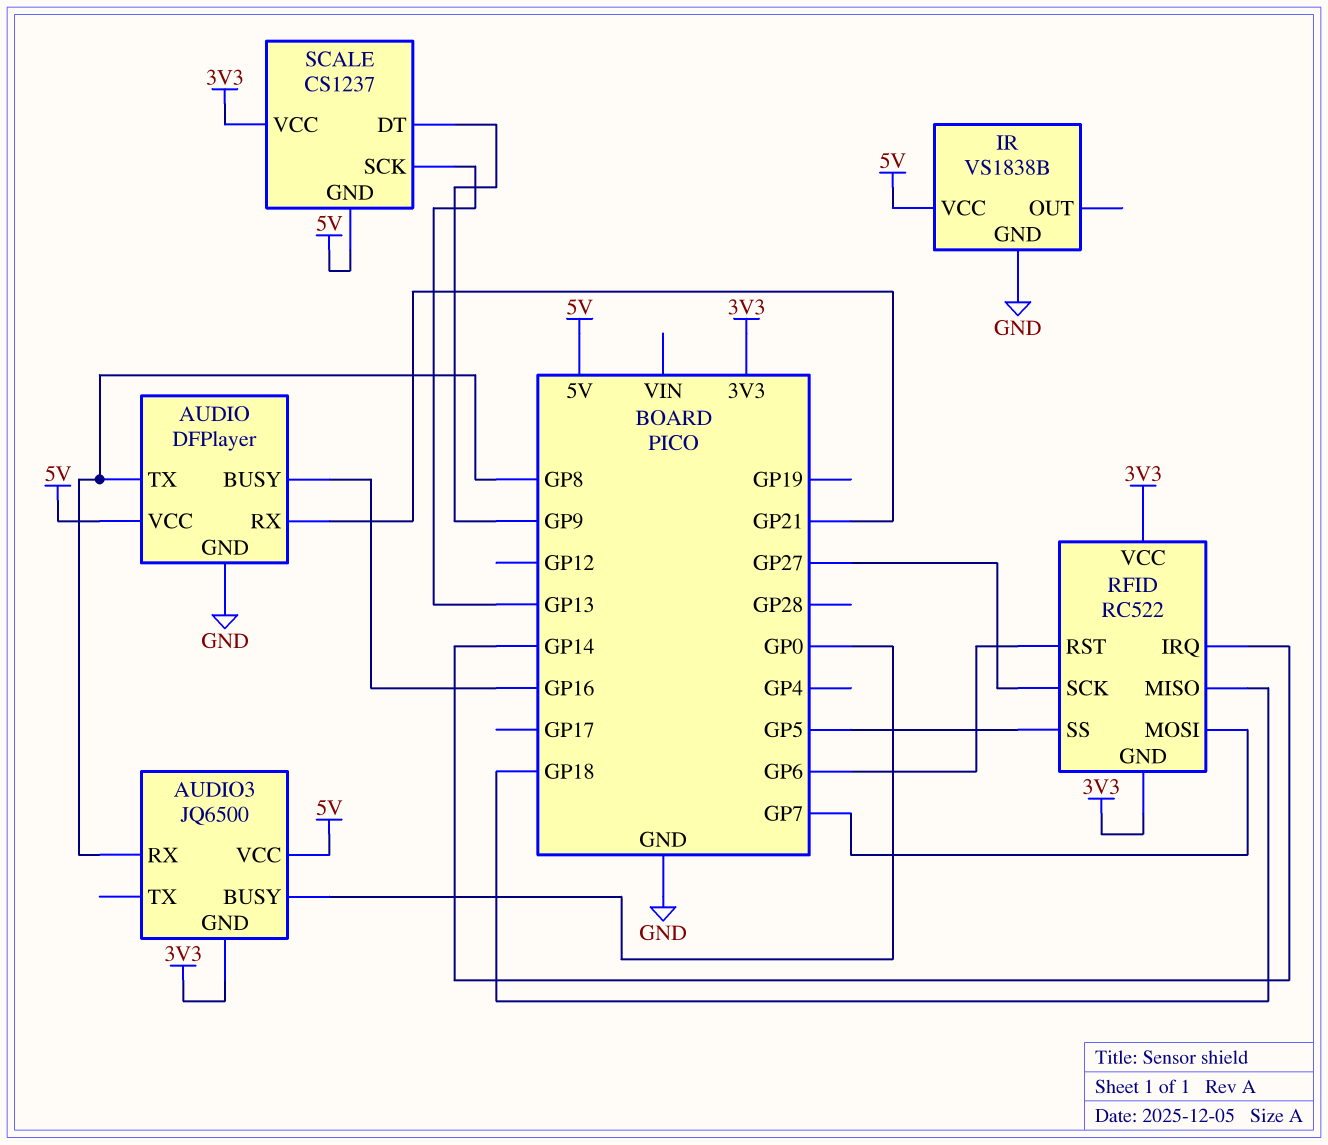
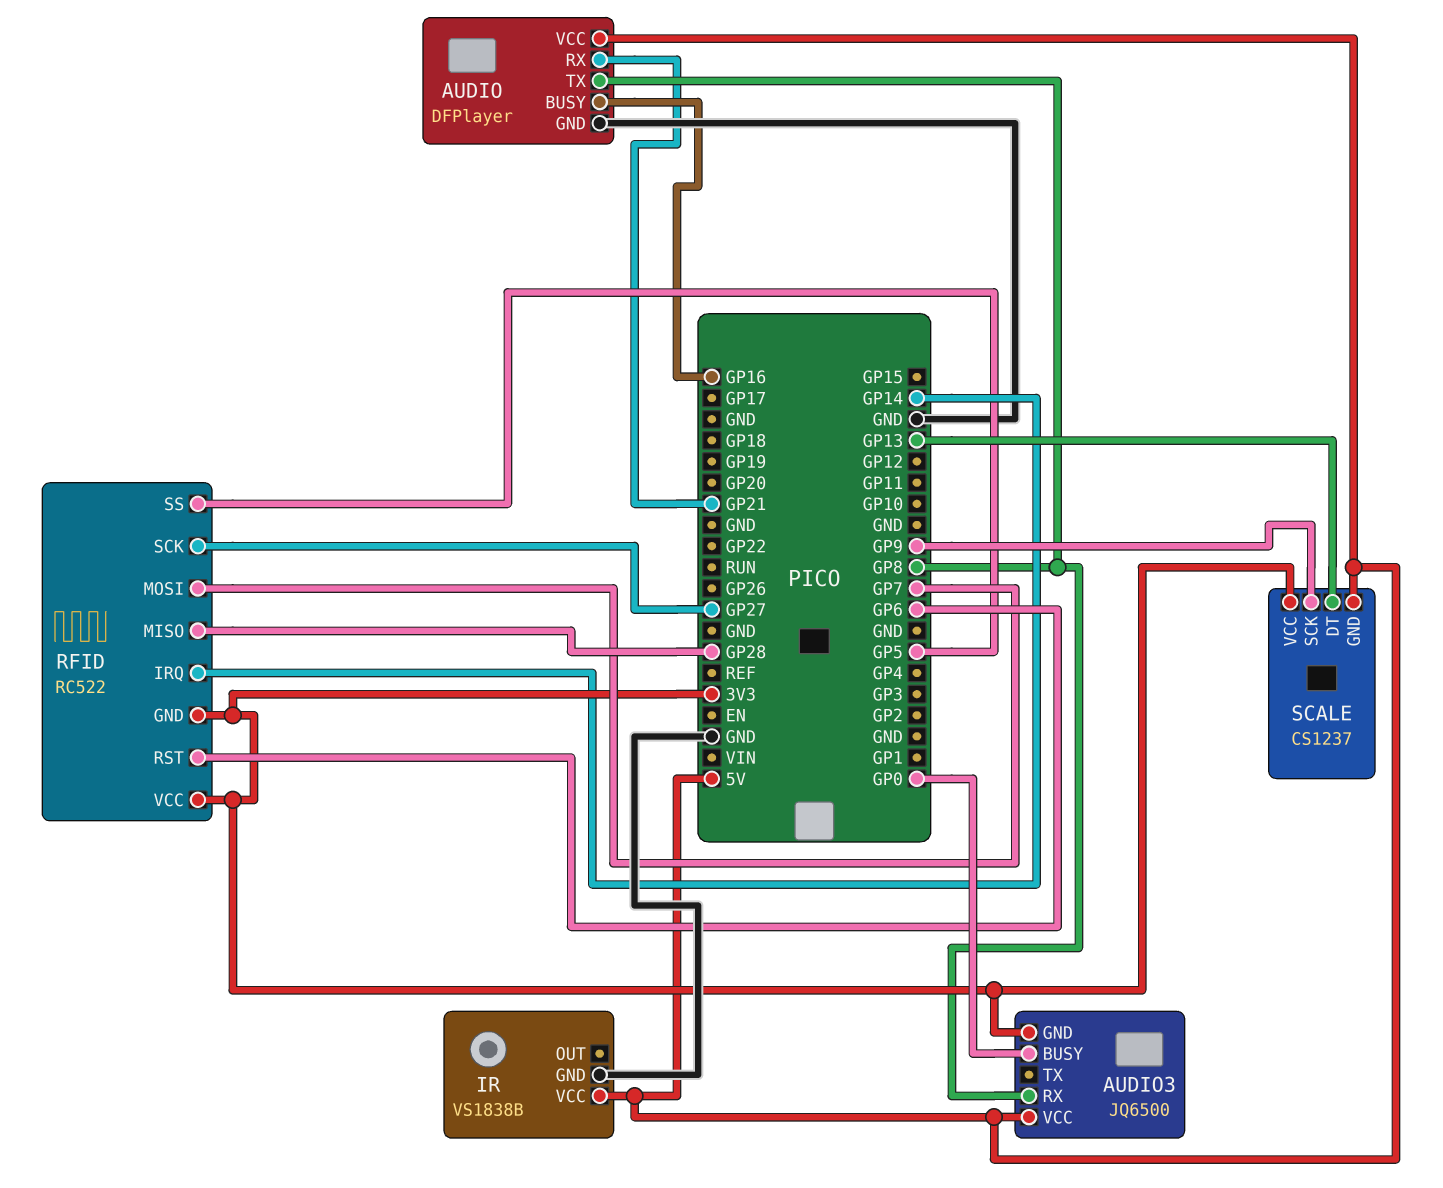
RFID pin MISO: GP18 -> GP28
SCALE pin DT: GP9 -> GP13
SCALE pin SCK: GP13 -> GP9

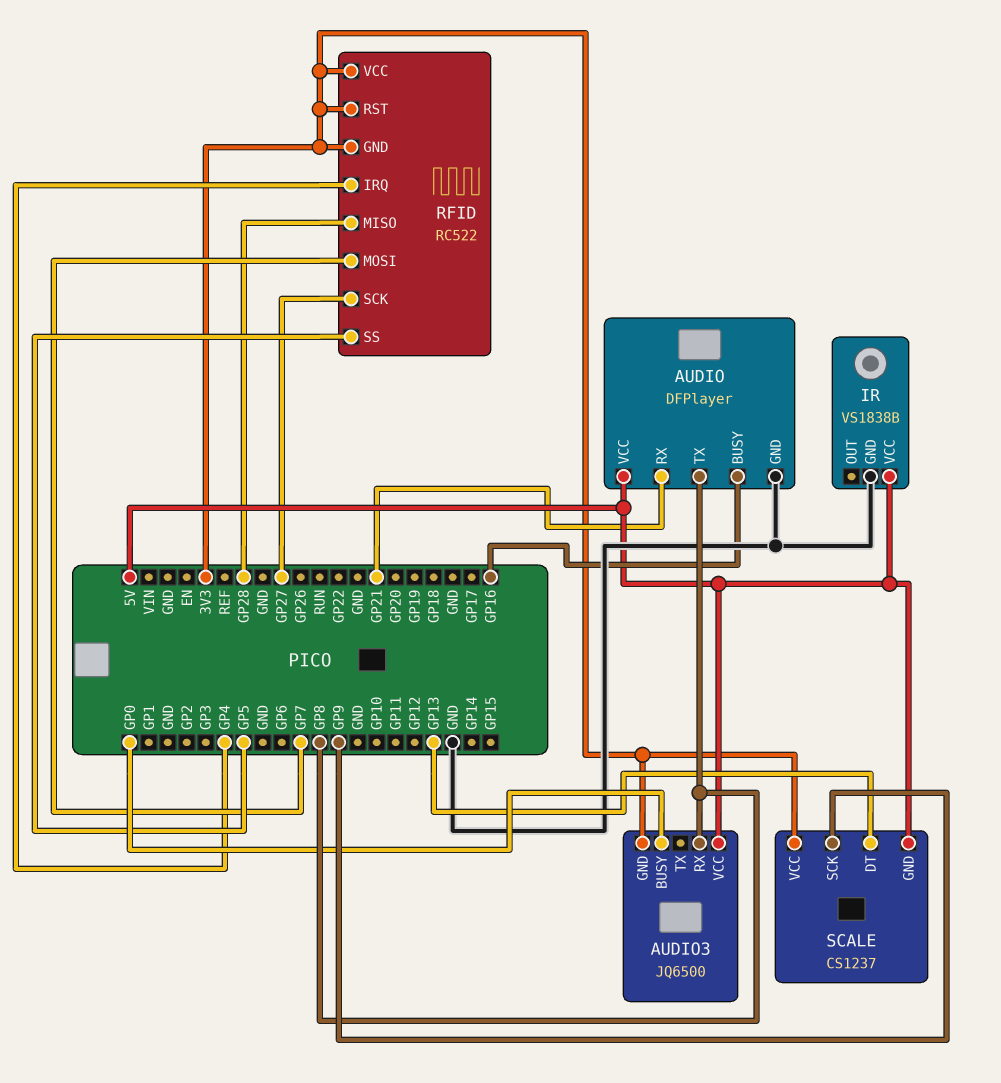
RFID pin IRQ: GP14 -> GP4
RFID pin RST: GP6 -> 3V3

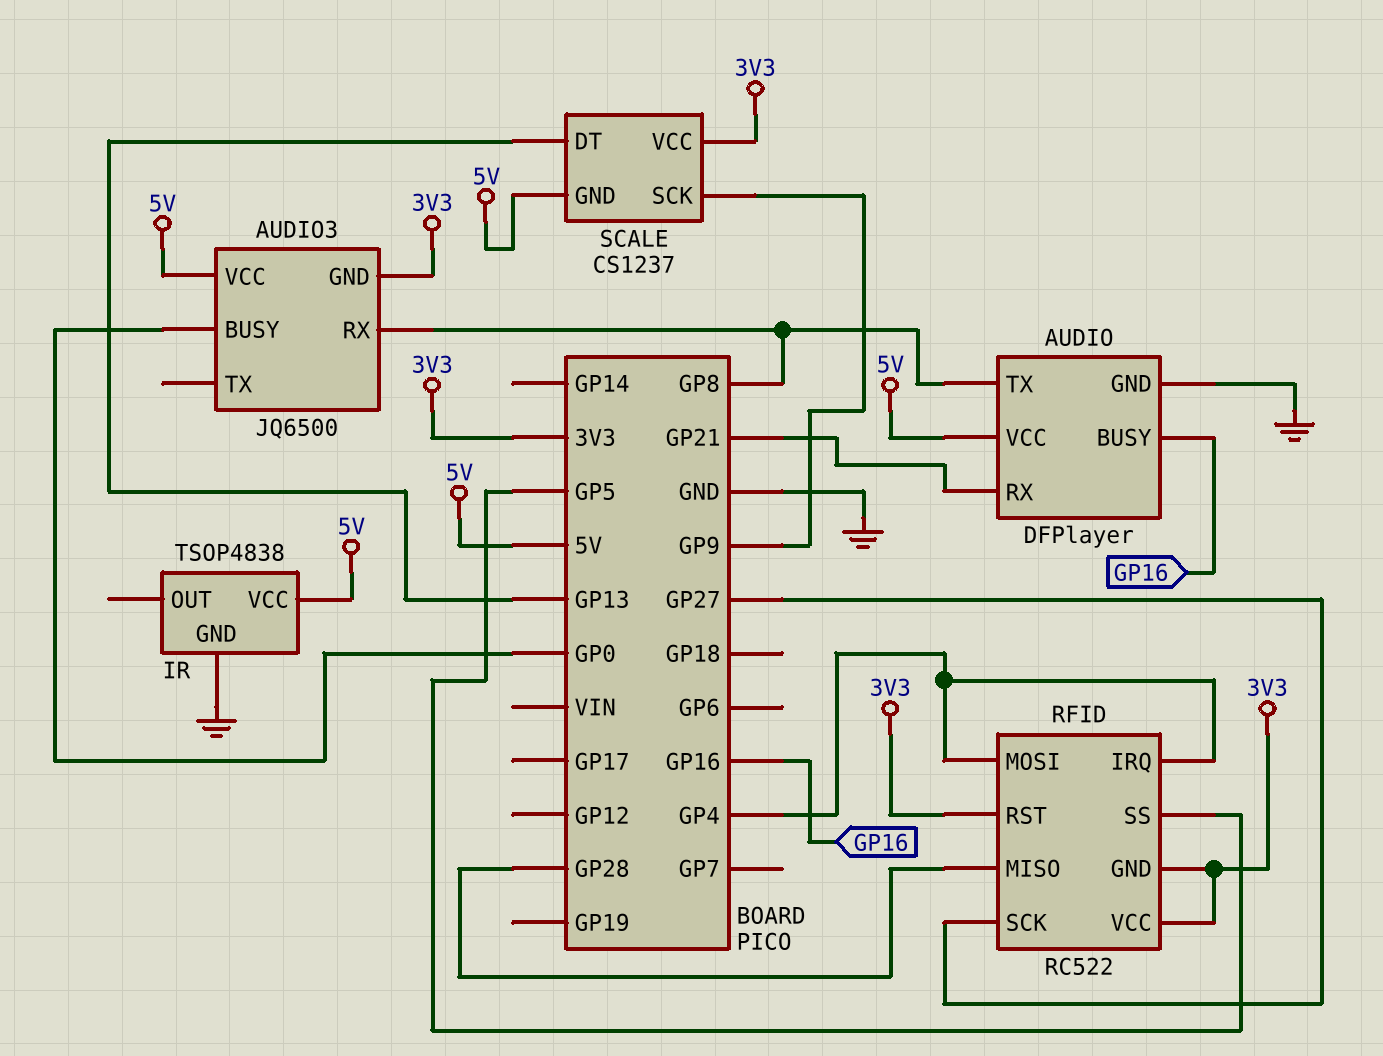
IR: VS1838B -> TSOP4838
RFID pin MOSI: GP7 -> GP4

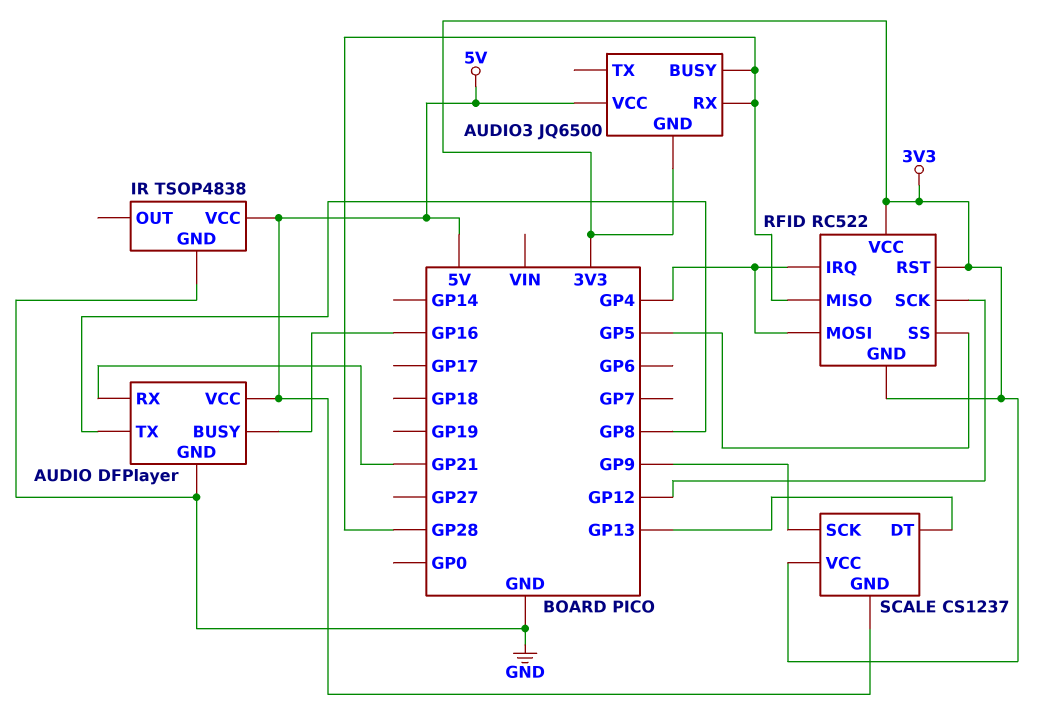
AUDIO3 pin BUSY: GP0 -> GP28
AUDIO3 pin RX: GP8 -> GP28
RFID pin SCK: GP27 -> GP12

